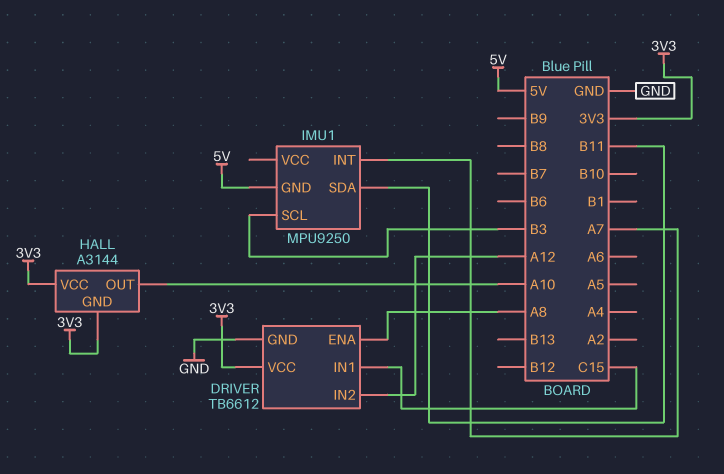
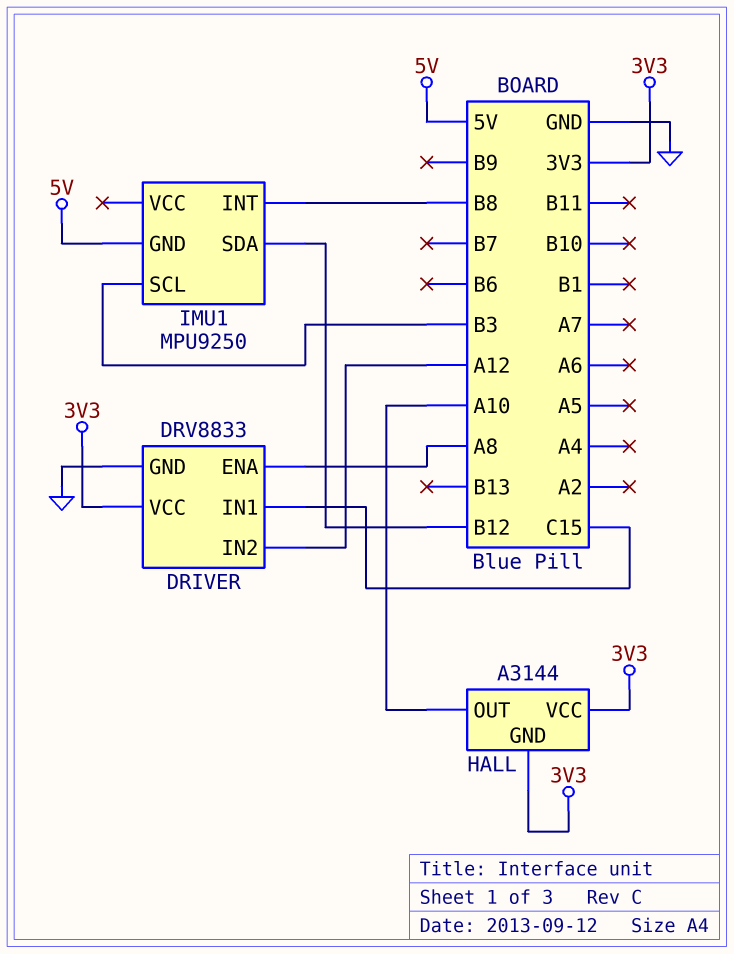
DRIVER: TB6612 -> DRV8833
IMU1 pin INT: A7 -> B8
IMU1 pin SDA: B11 -> B12

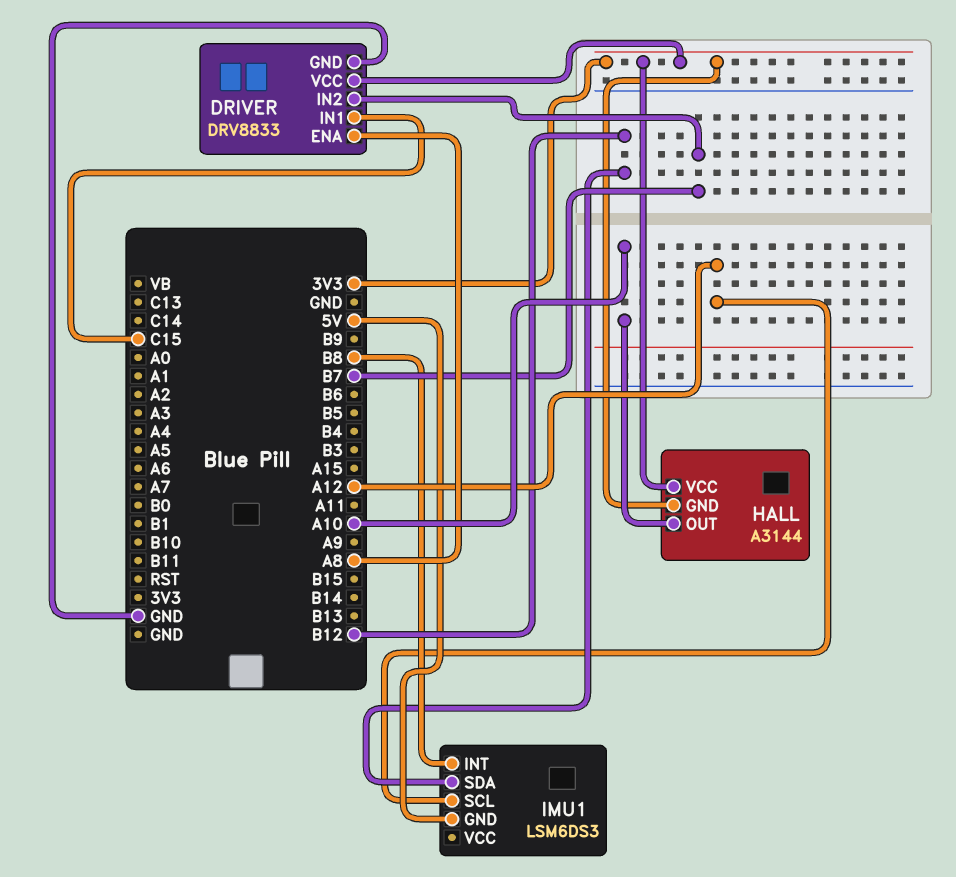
DRIVER pin IN2: A12 -> B7
IMU1: MPU9250 -> LSM6DS3
IMU1 pin SCL: B3 -> A12

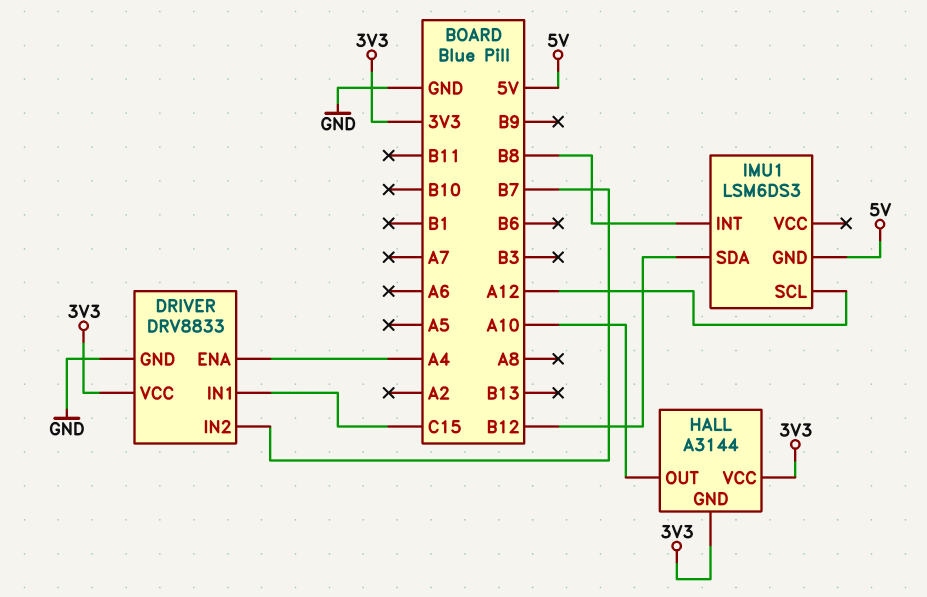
DRIVER pin ENA: A8 -> A4

